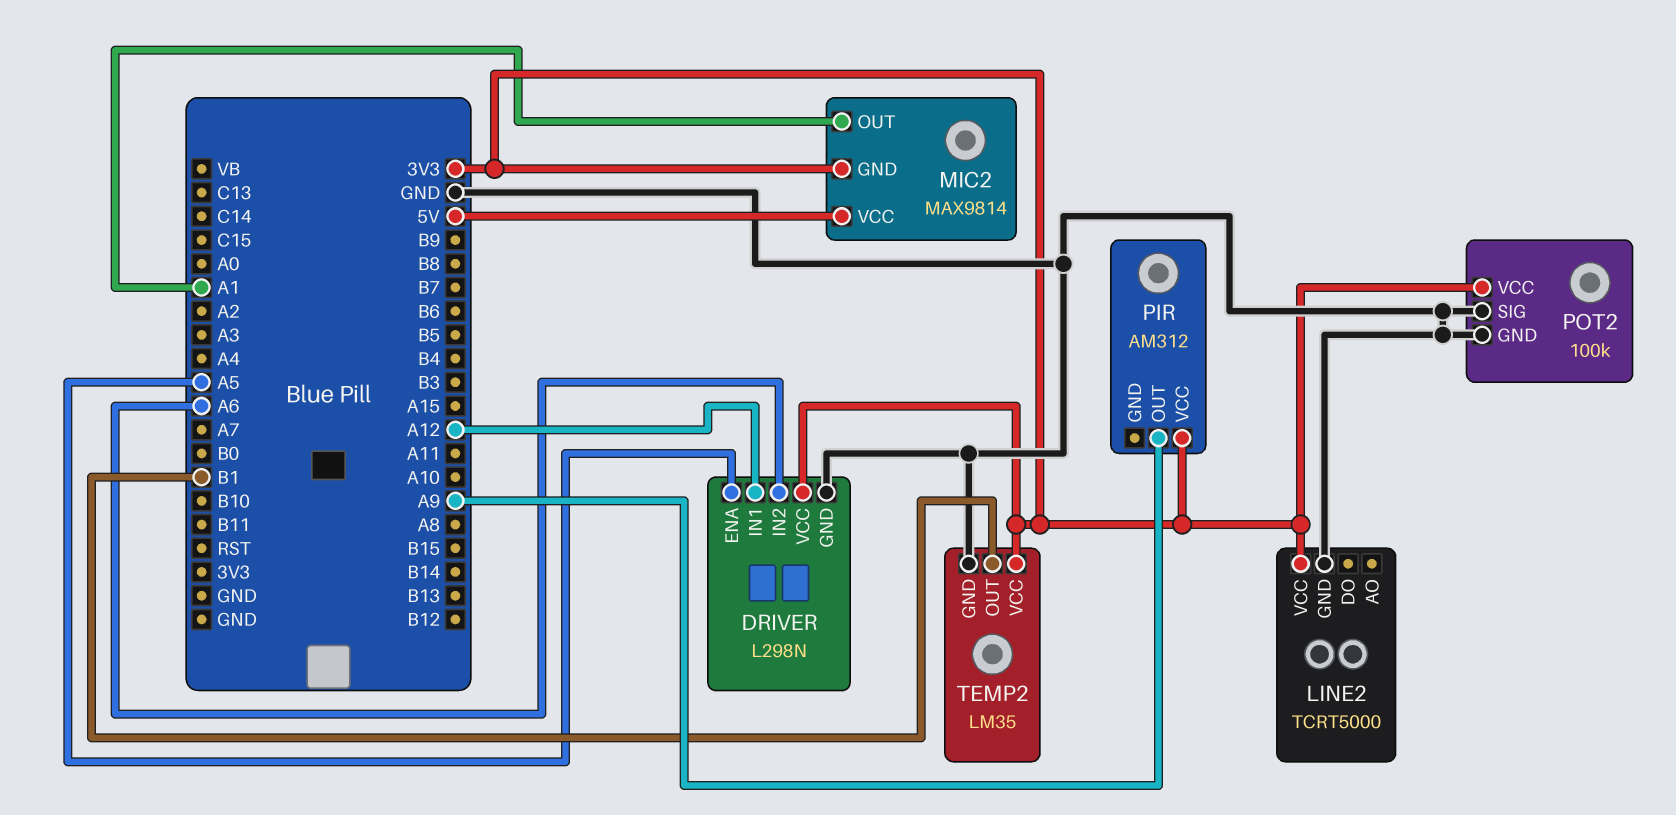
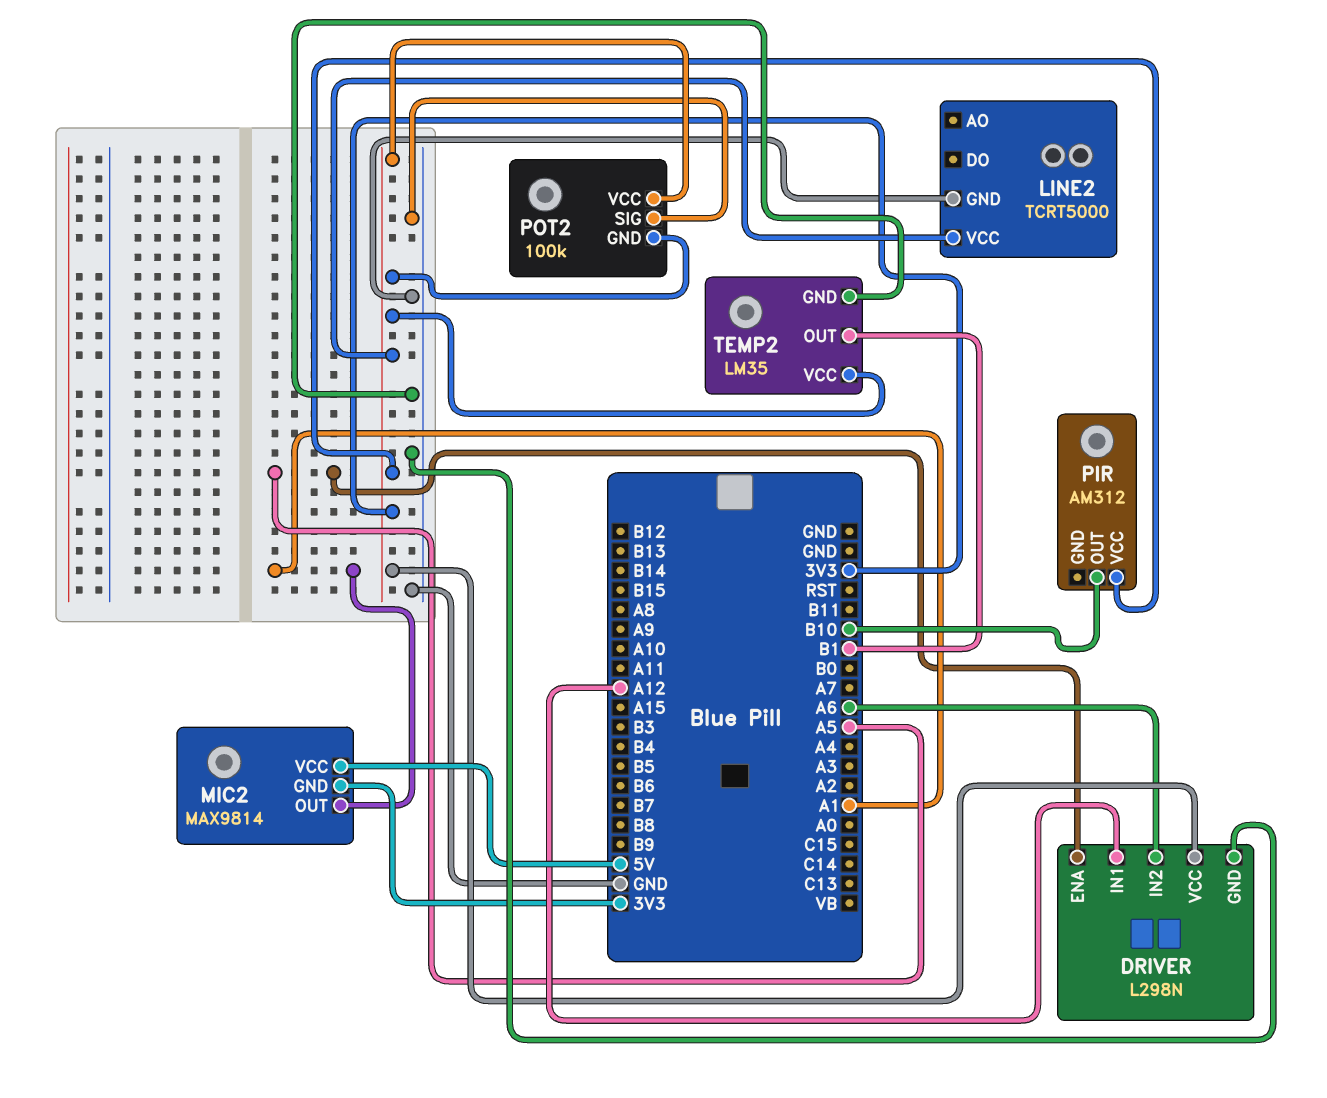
PIR pin OUT: A9 -> B10
POT2 pin GND: GND -> 3V3

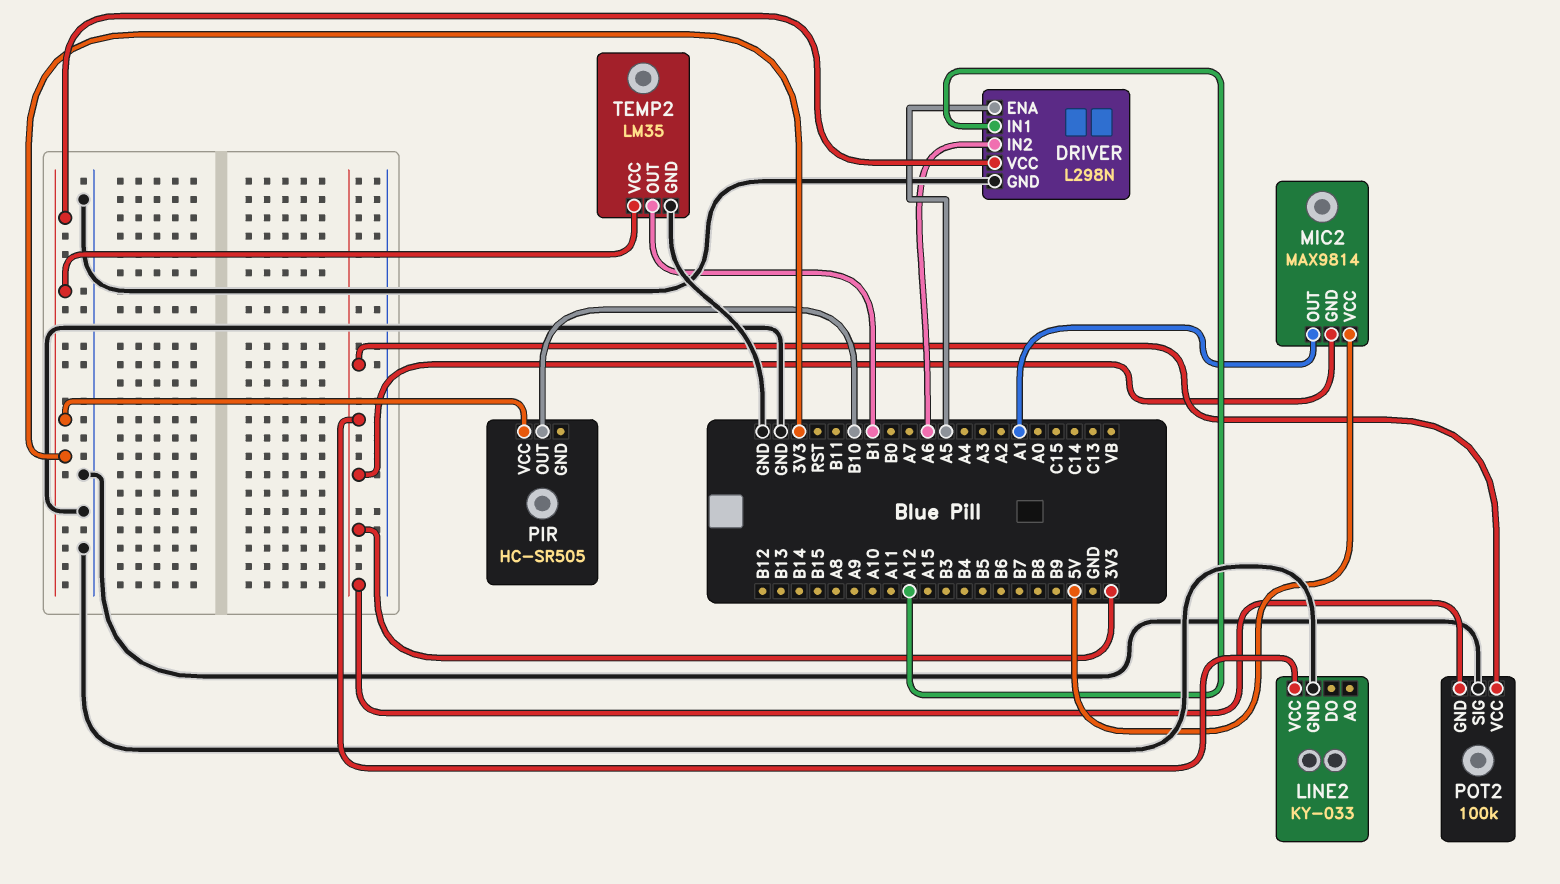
LINE2: TCRT5000 -> KY-033
PIR: AM312 -> HC-SR505

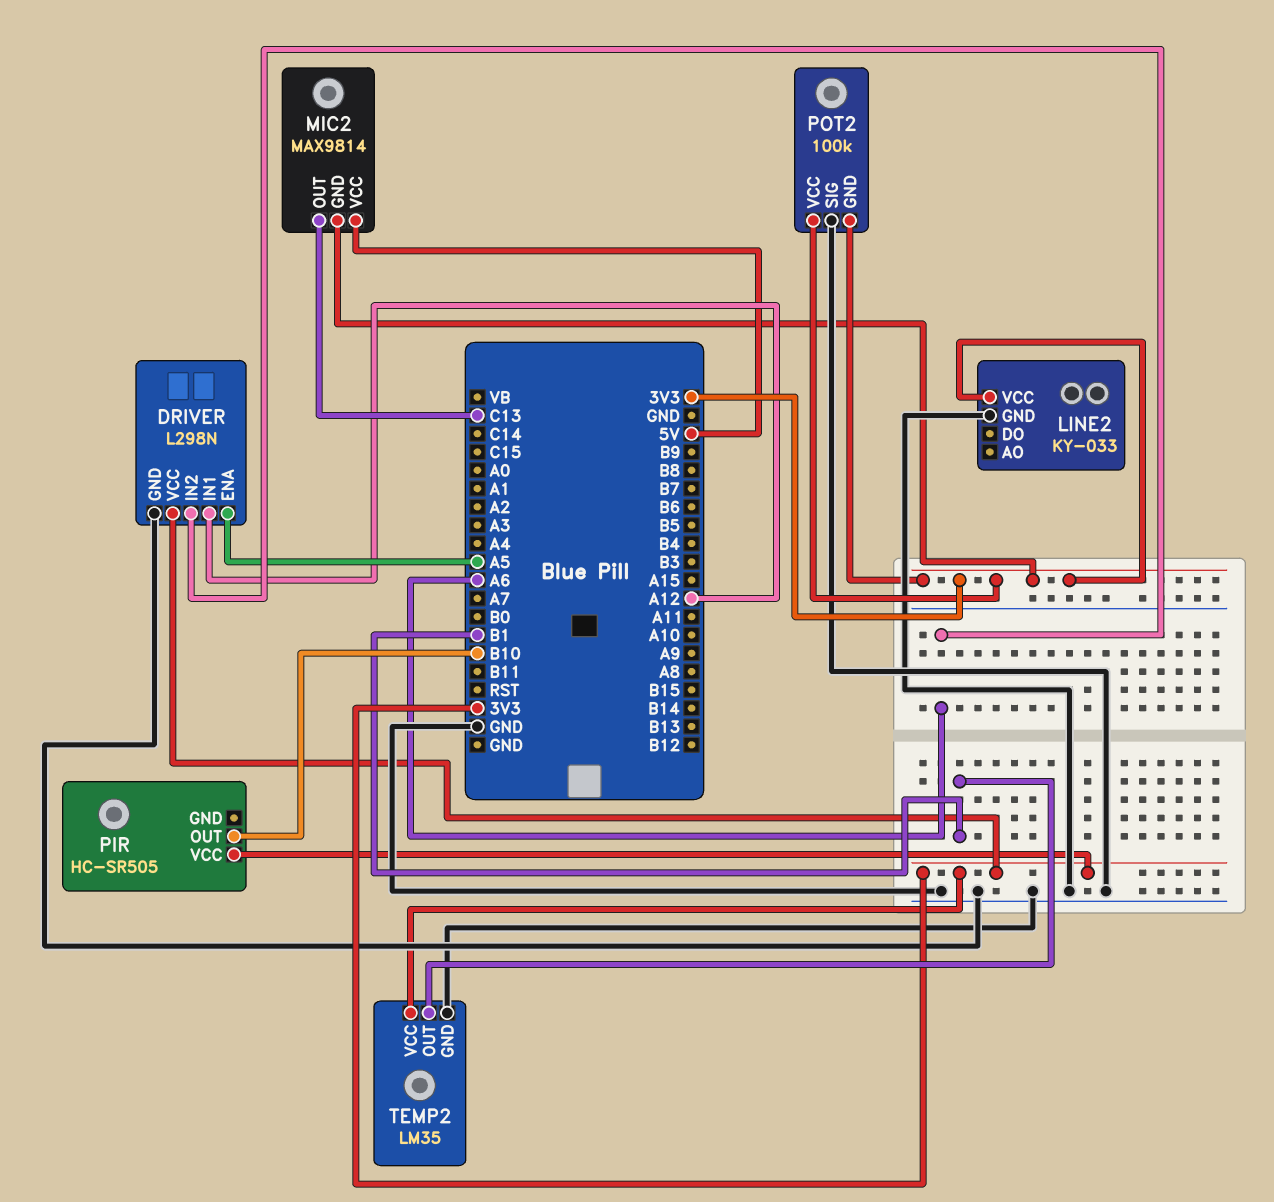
MIC2 pin OUT: A1 -> C13

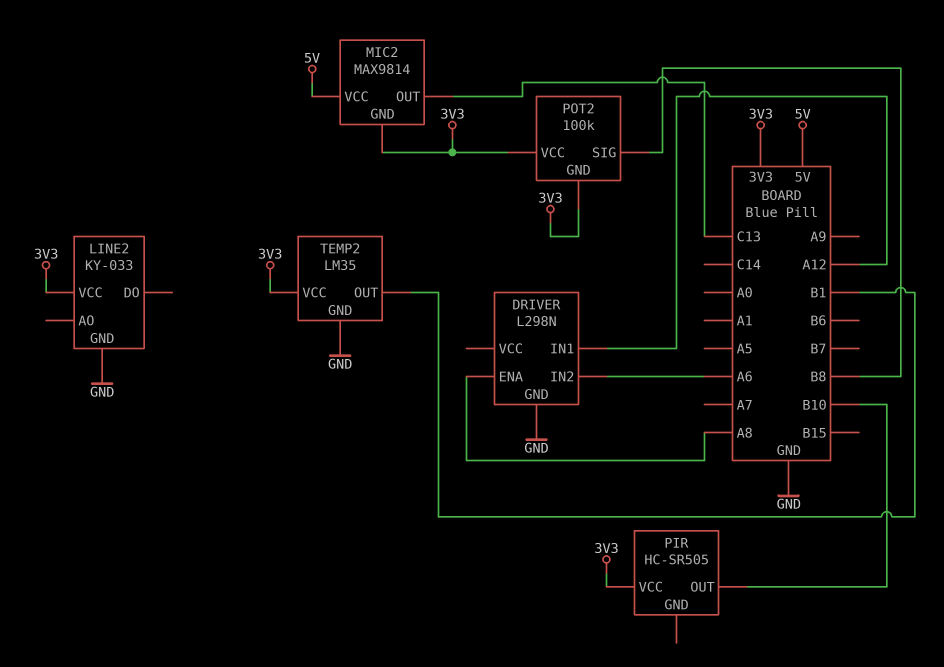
DRIVER pin ENA: A5 -> A8
DRIVER pin VCC: 3V3 -> none
POT2 pin SIG: GND -> B8

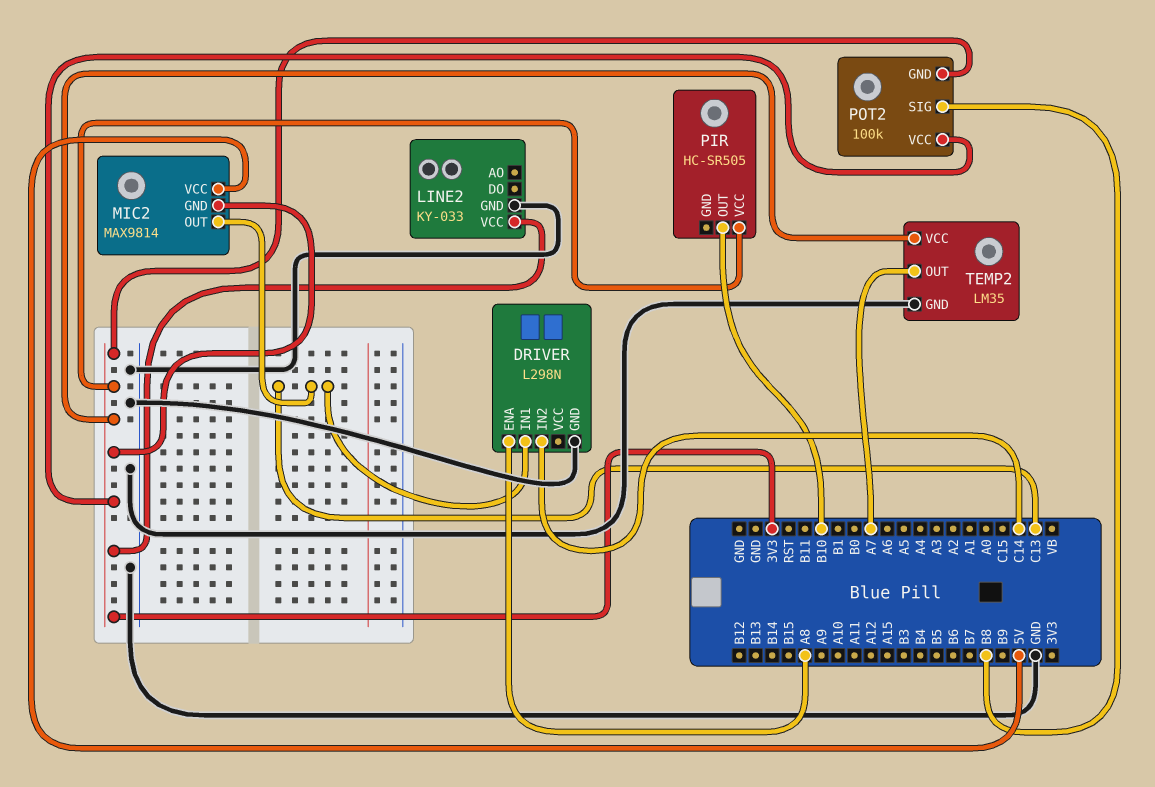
DRIVER pin IN1: A12 -> C13
DRIVER pin IN2: A6 -> C14
TEMP2 pin OUT: B1 -> A7

